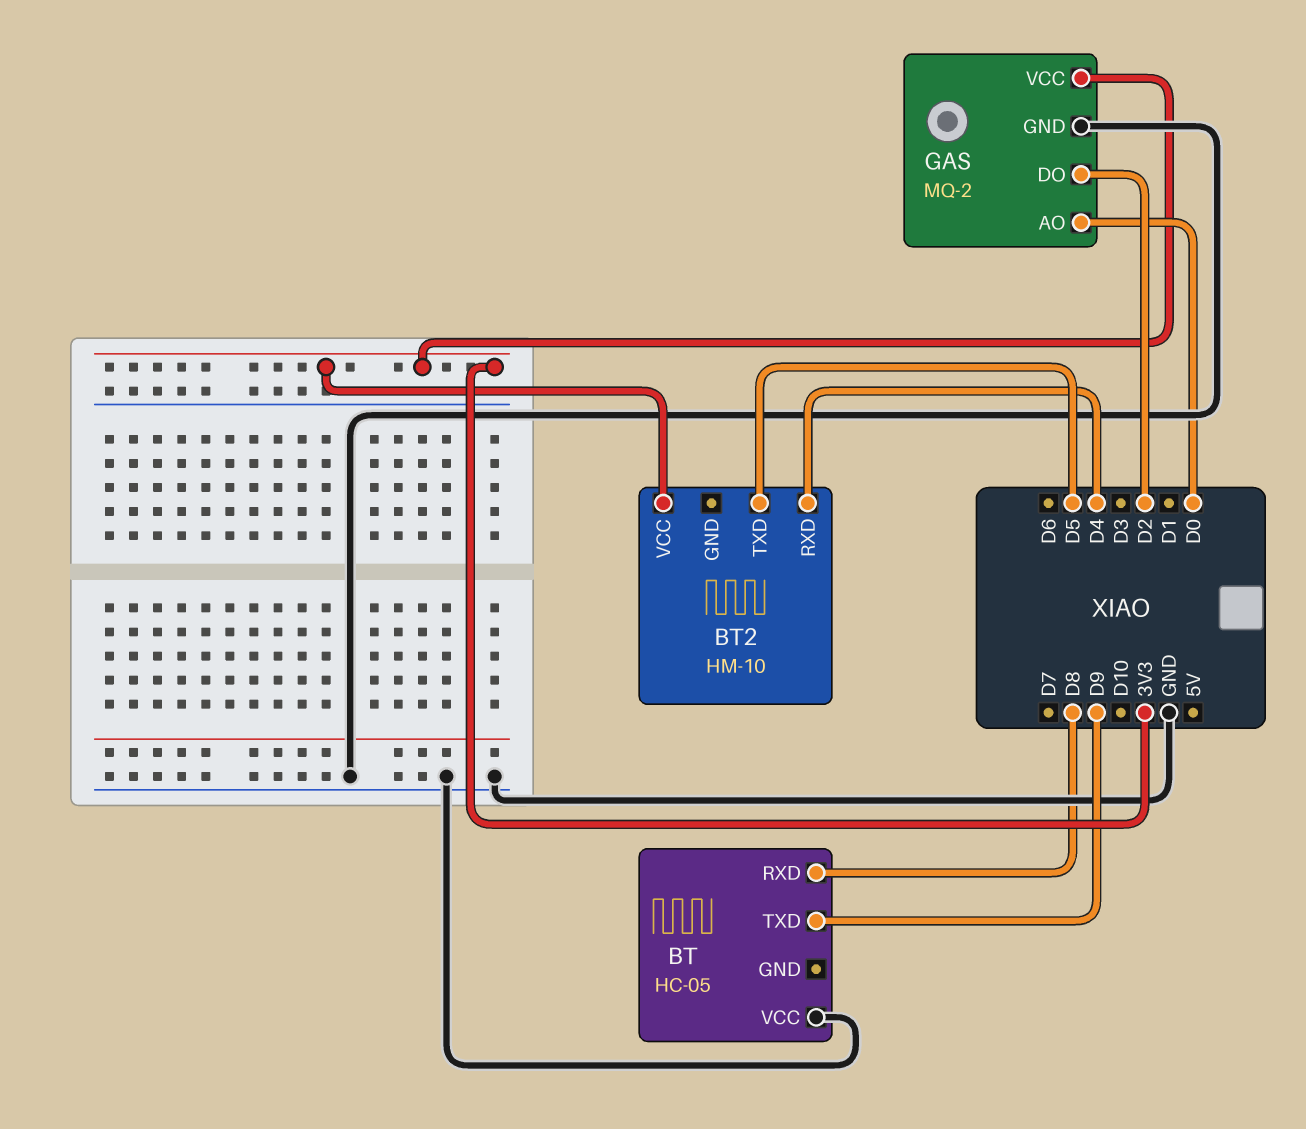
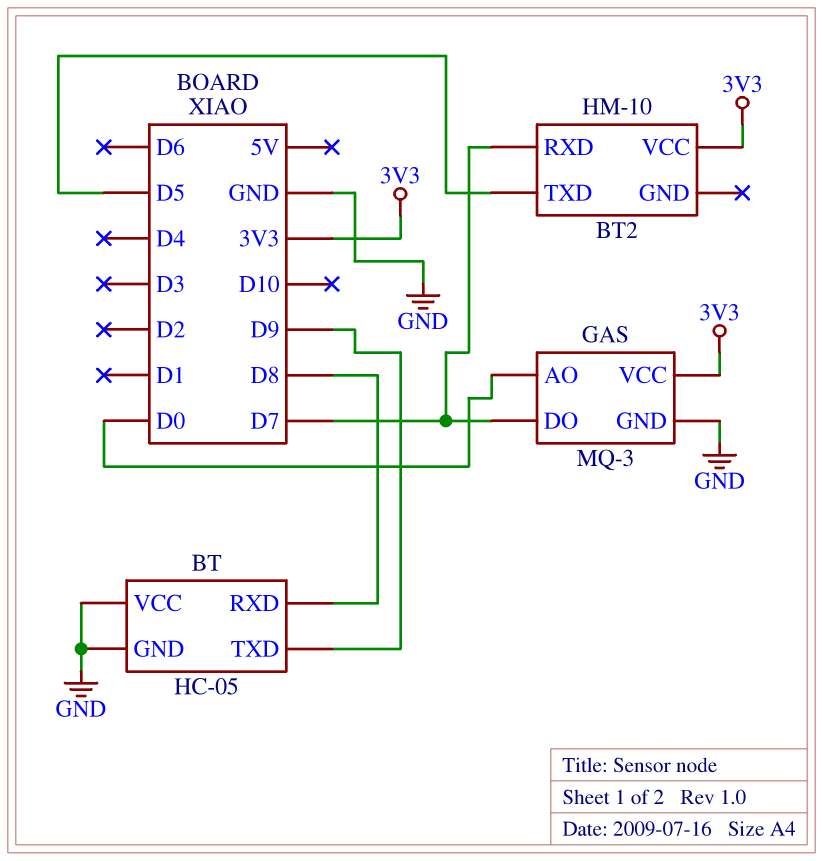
BT pin GND: none -> GND
BT2 pin RXD: D4 -> D7
GAS: MQ-2 -> MQ-3
GAS pin DO: D2 -> D7

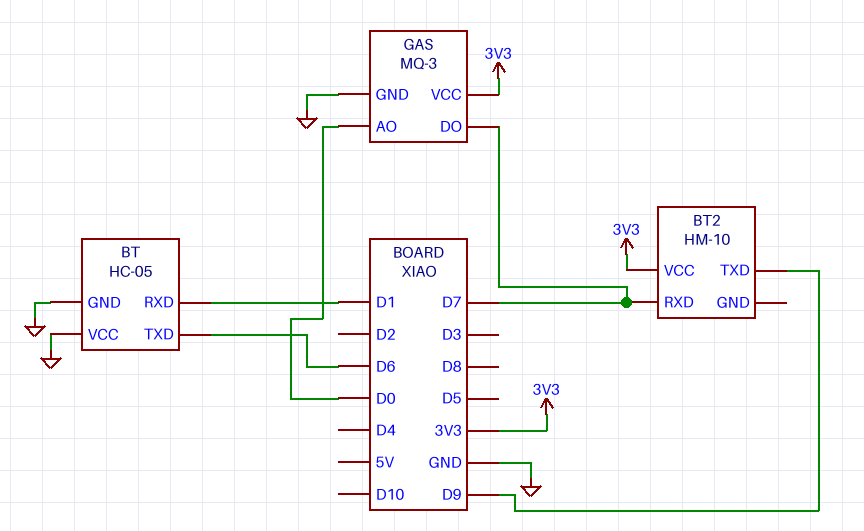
BT pin RXD: D8 -> D1
BT pin TXD: D9 -> D6
BT2 pin TXD: D5 -> D9

